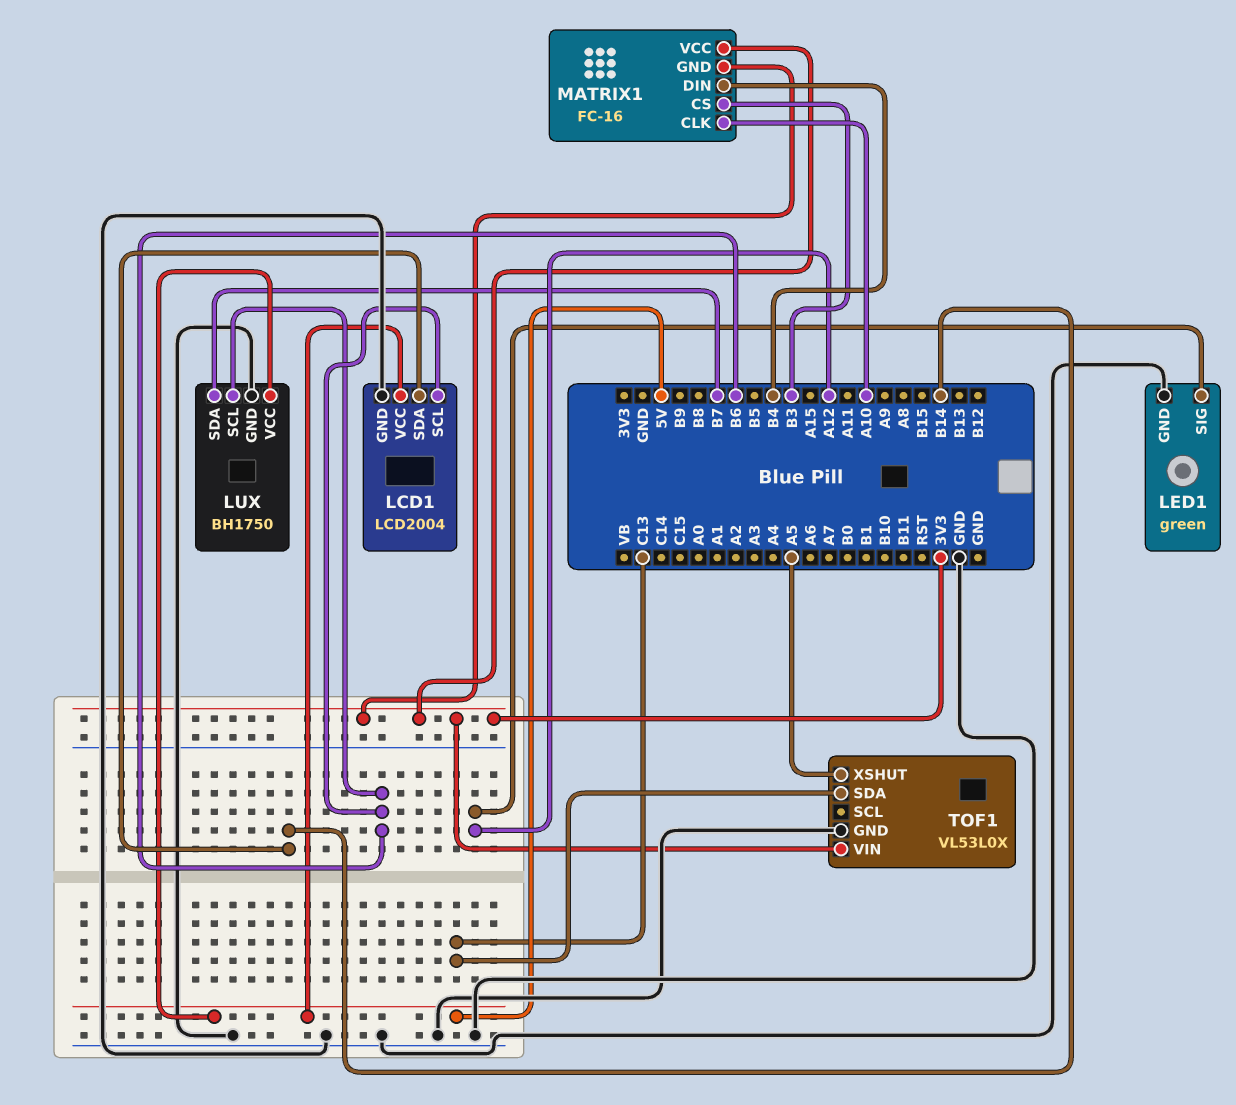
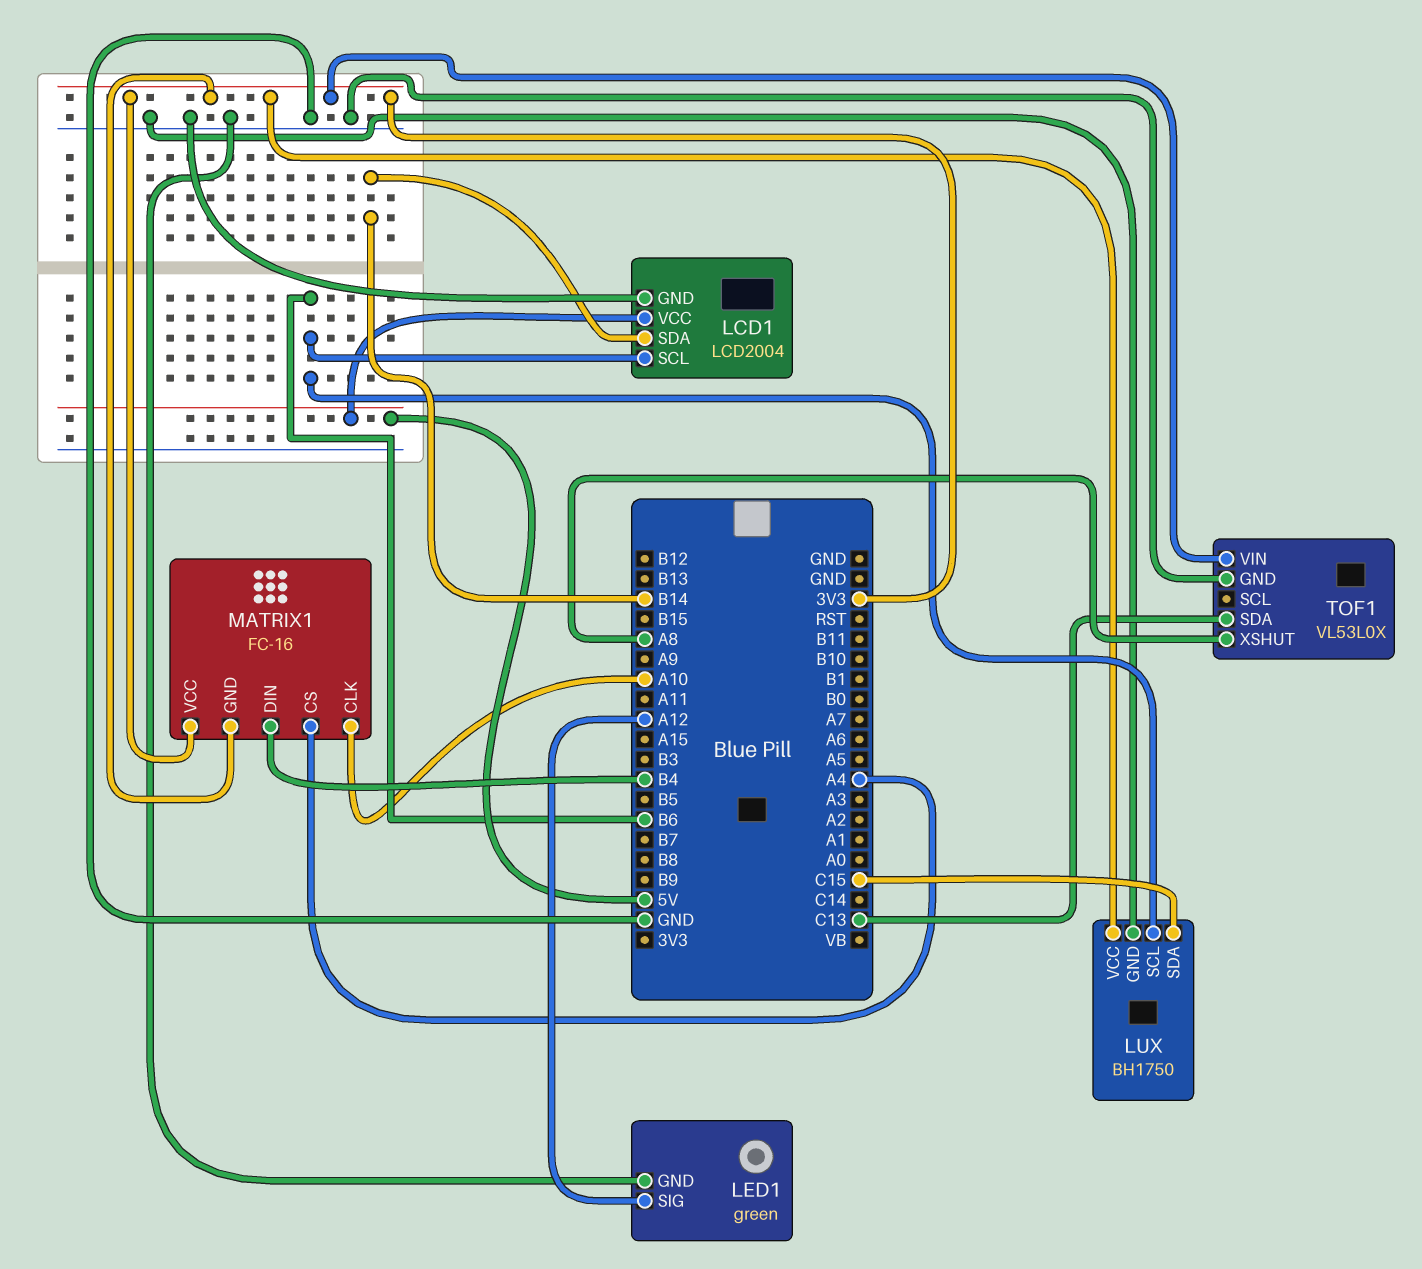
LUX pin SDA: B7 -> C15
LUX pin VCC: 5V -> 3V3
MATRIX1 pin CS: B3 -> A4
TOF1 pin XSHUT: A5 -> A8

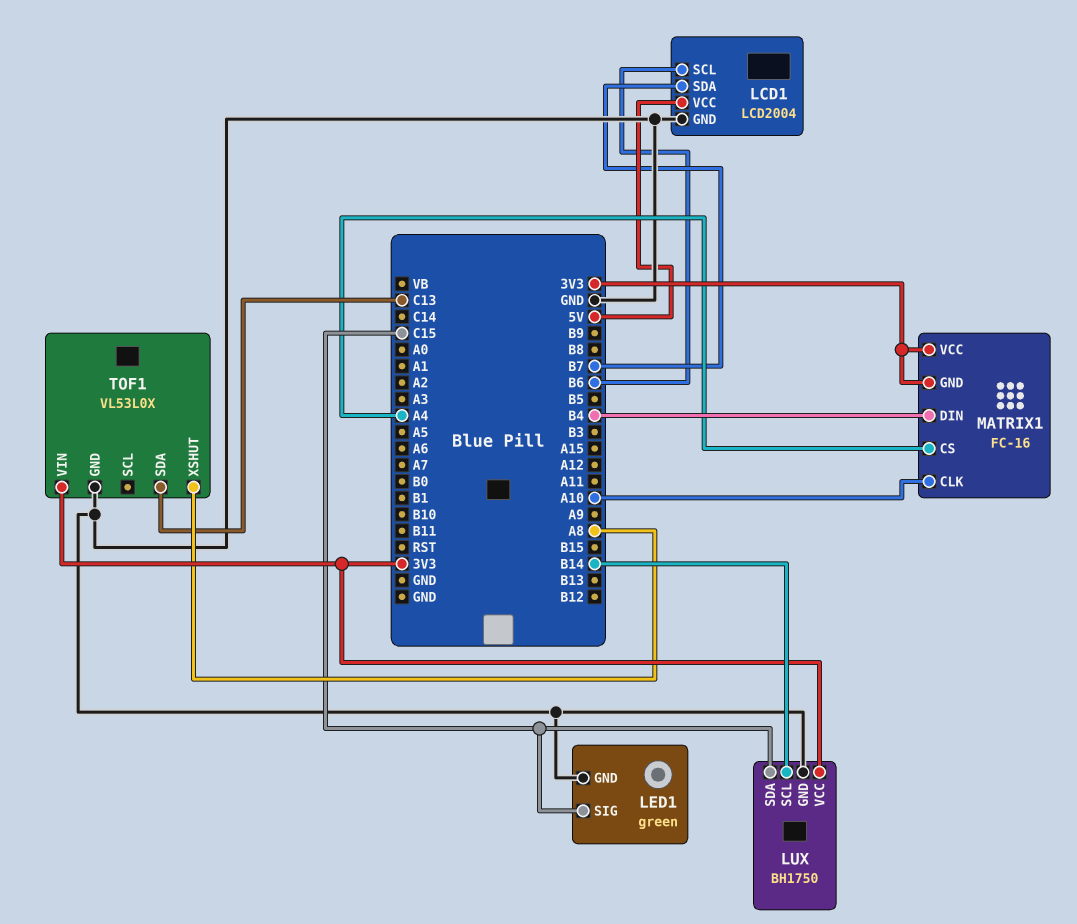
LCD1 pin SDA: B14 -> B7
LED1 pin SIG: A12 -> C15
LUX pin SCL: B6 -> B14

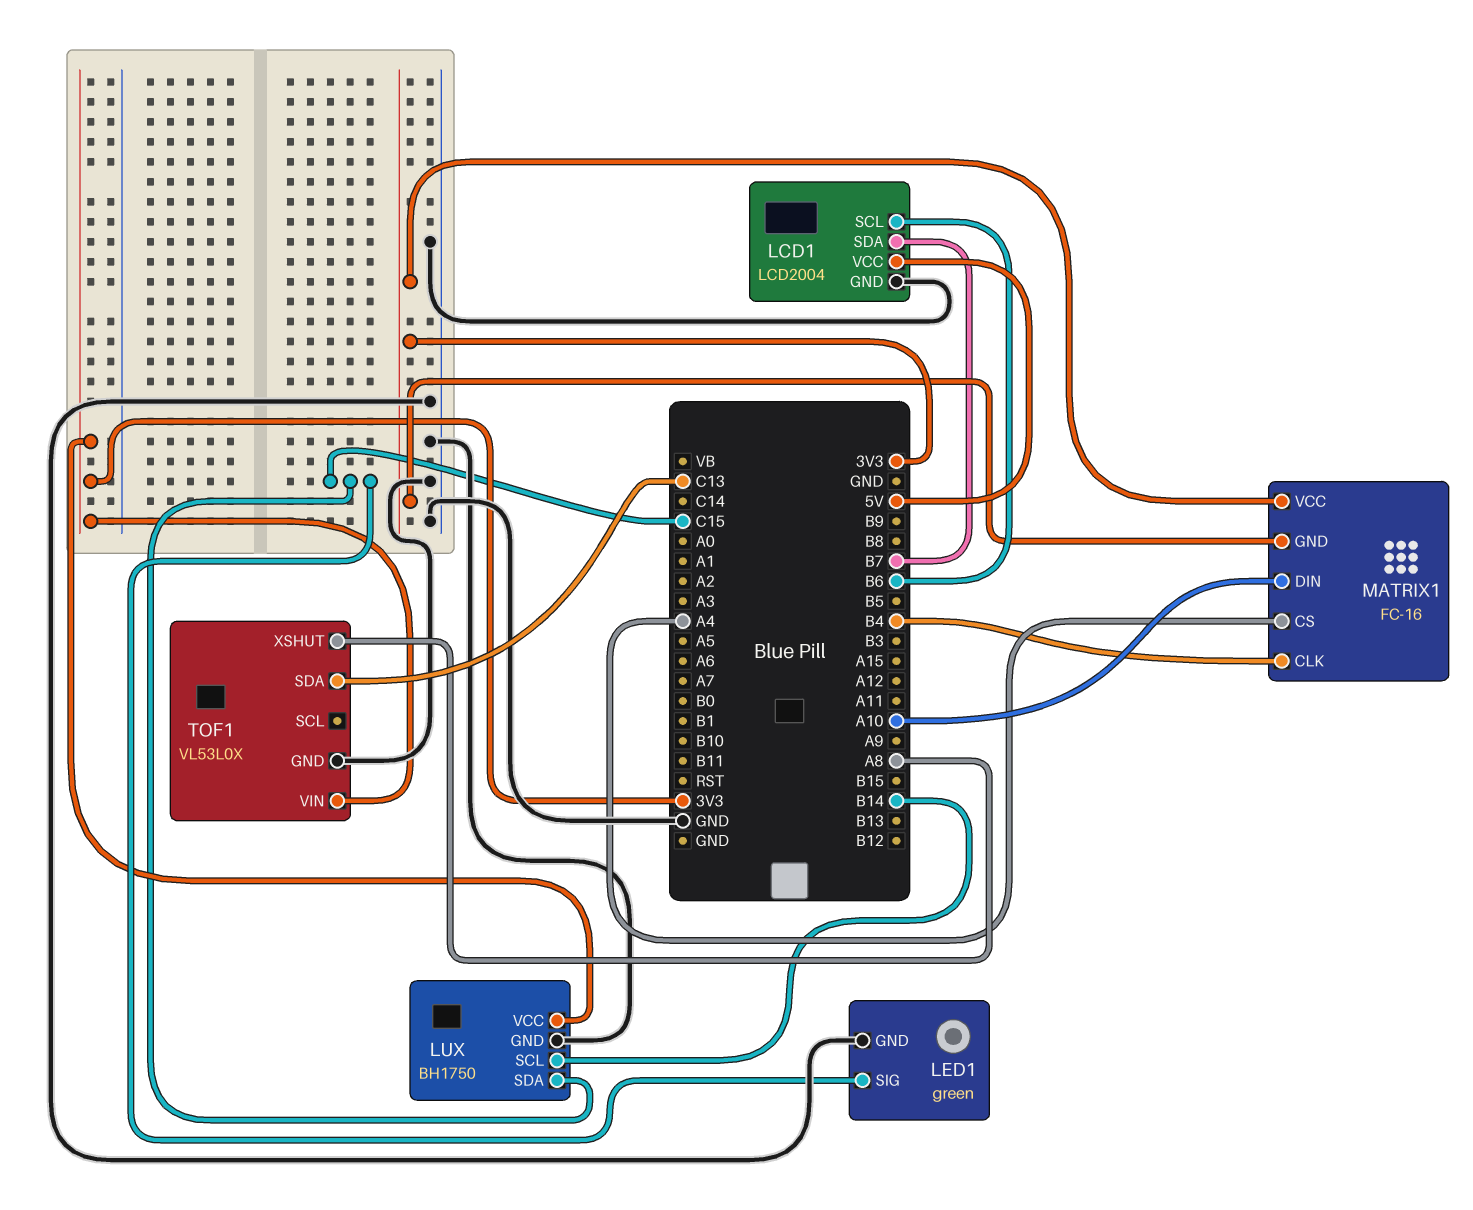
MATRIX1 pin CLK: A10 -> B4
MATRIX1 pin DIN: B4 -> A10

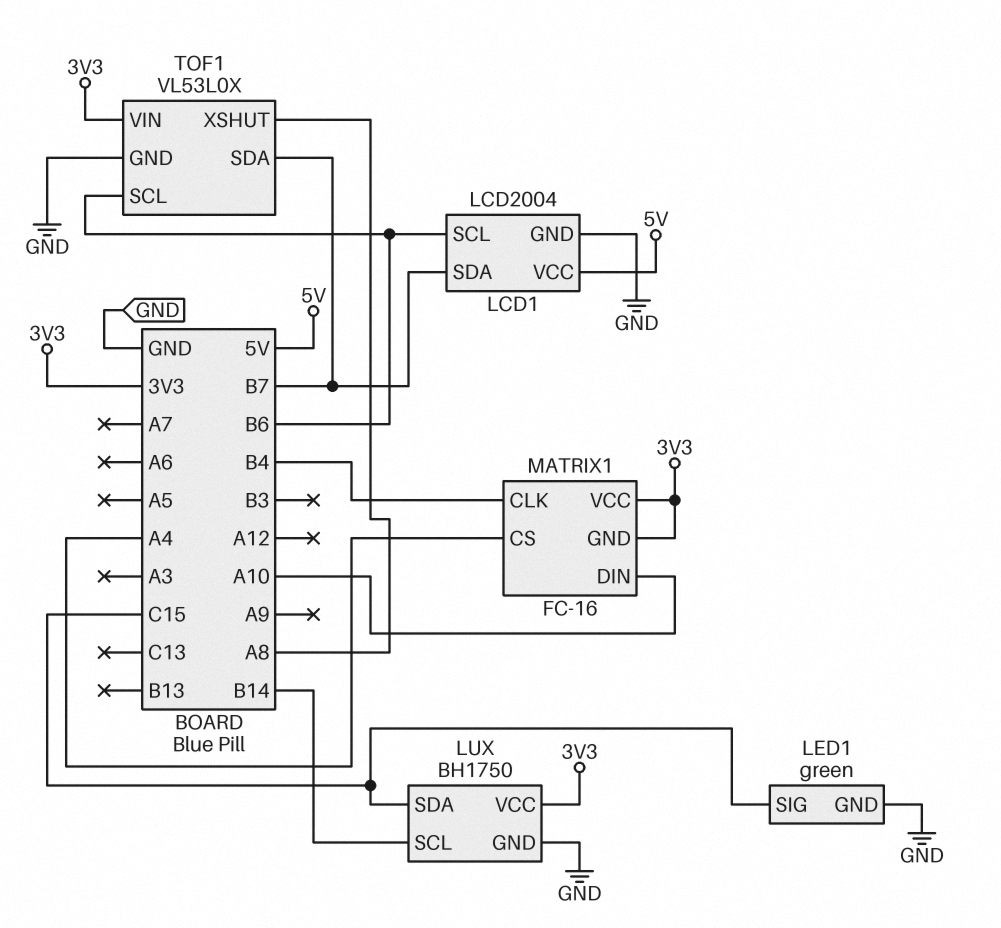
TOF1 pin SCL: none -> B6
TOF1 pin SDA: C13 -> B7

